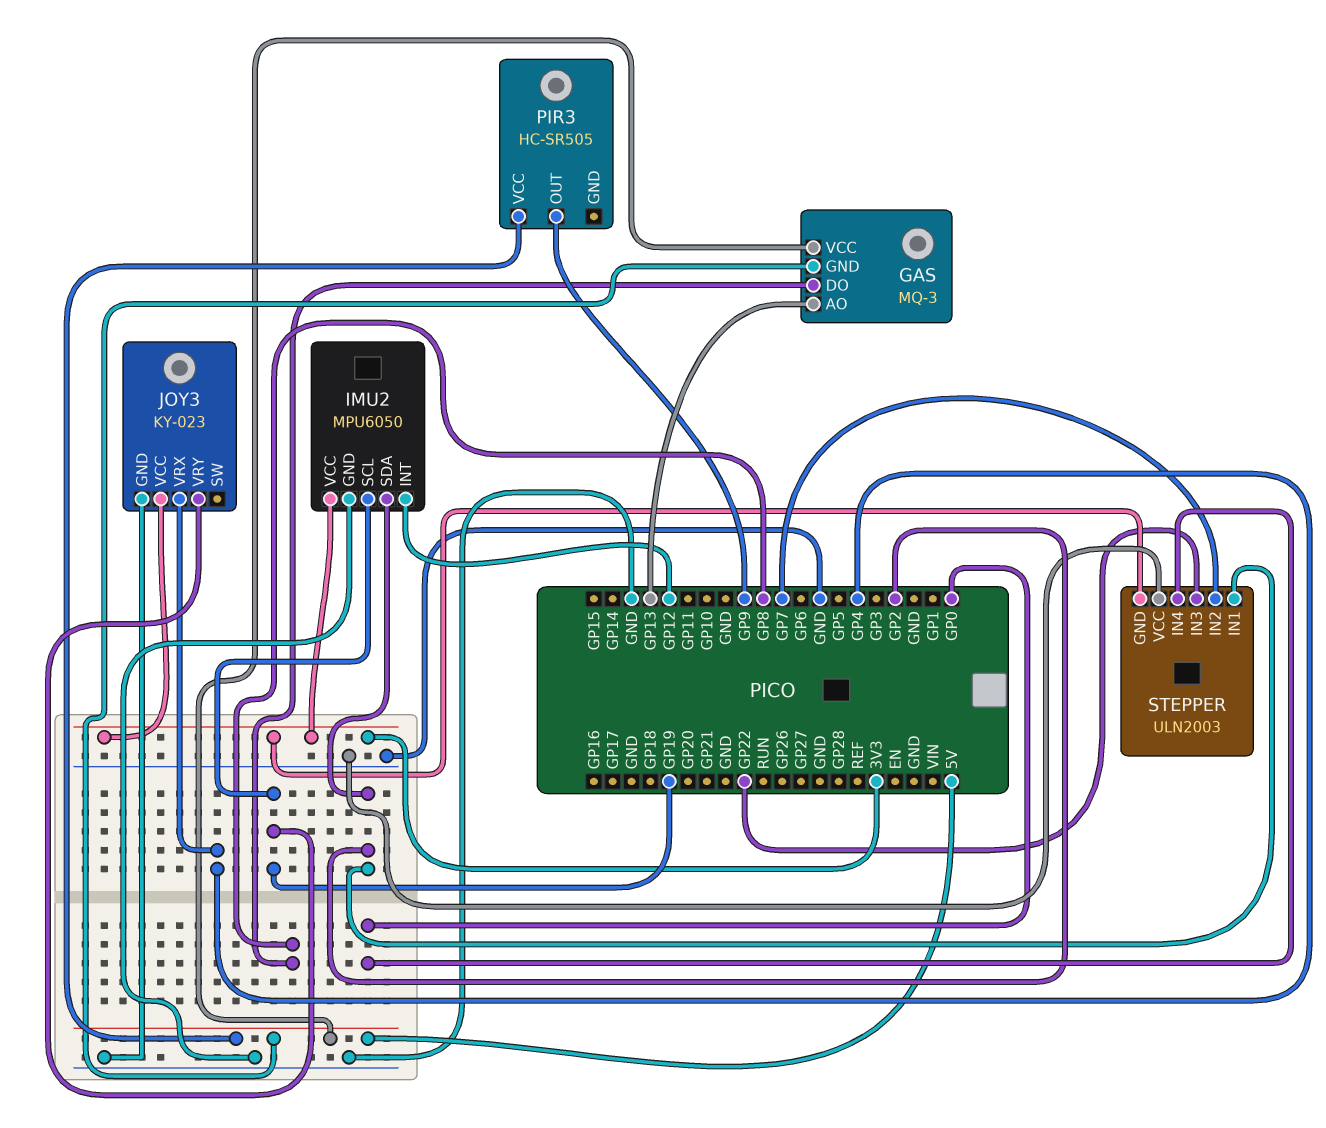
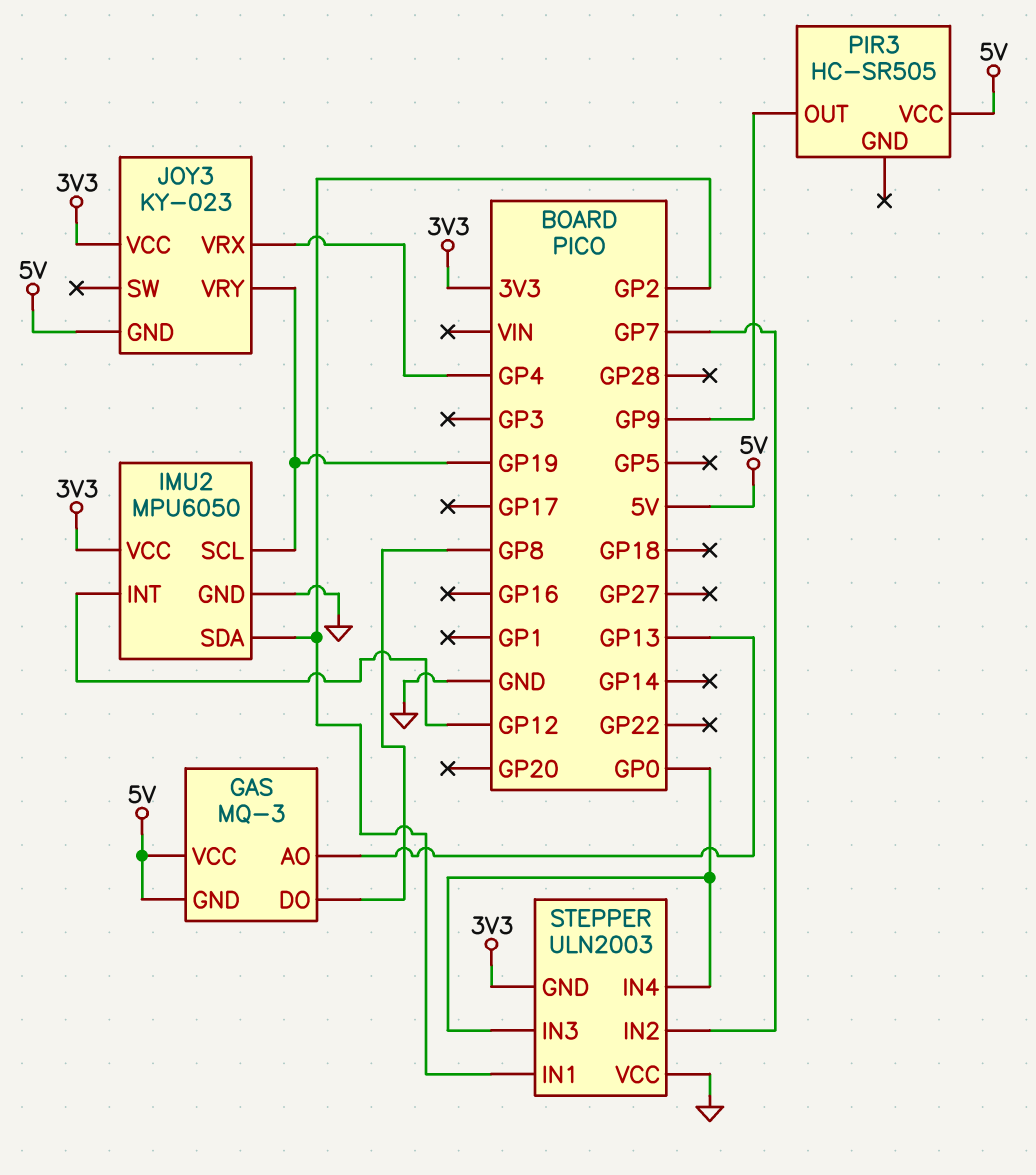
JOY3 pin GND: GND -> 5V
STEPPER pin IN3: GP22 -> GP0

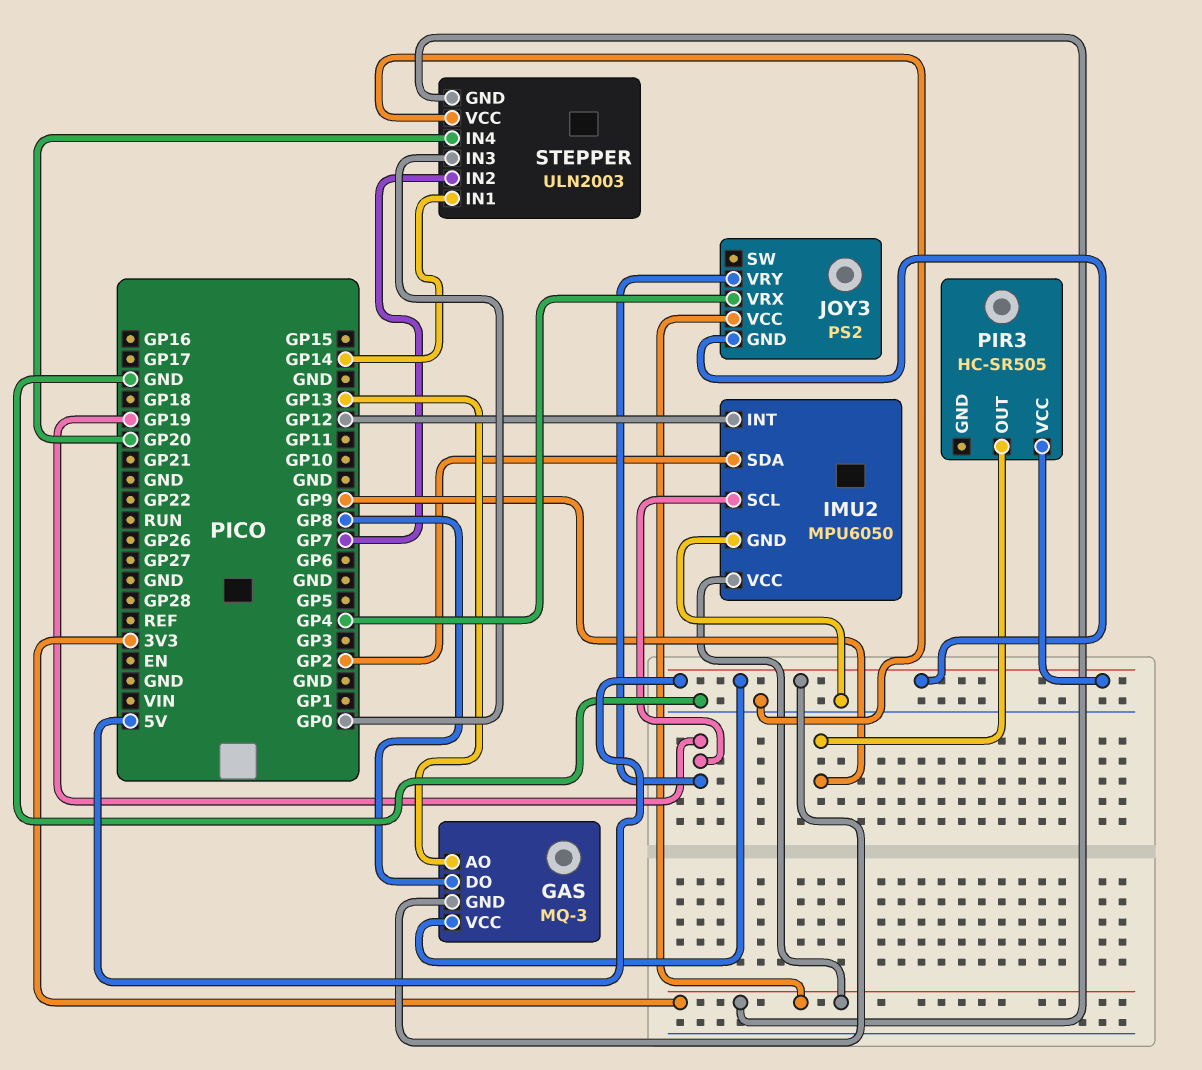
JOY3: KY-023 -> PS2
STEPPER pin IN1: GP2 -> GP14
STEPPER pin IN4: GP0 -> GP20

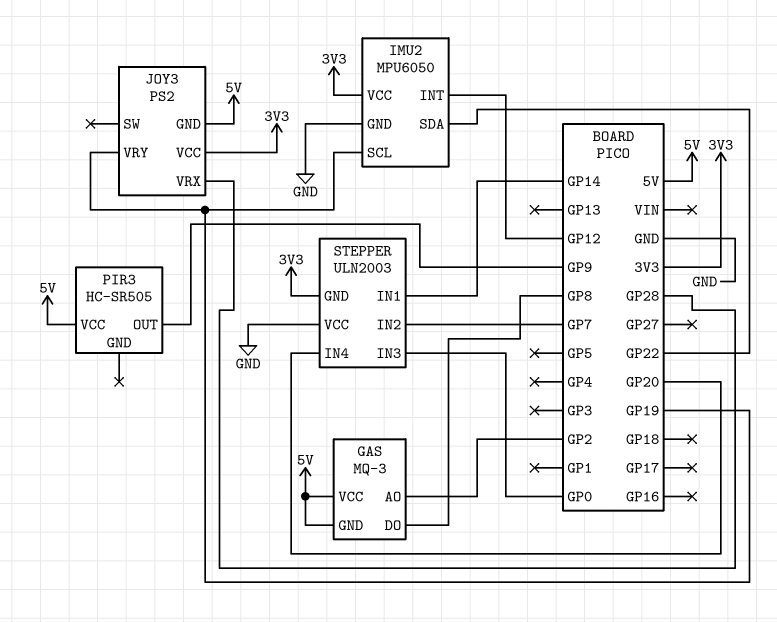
GAS pin AO: GP13 -> GP2
IMU2 pin SDA: GP2 -> GP22
JOY3 pin VRX: GP4 -> GP28

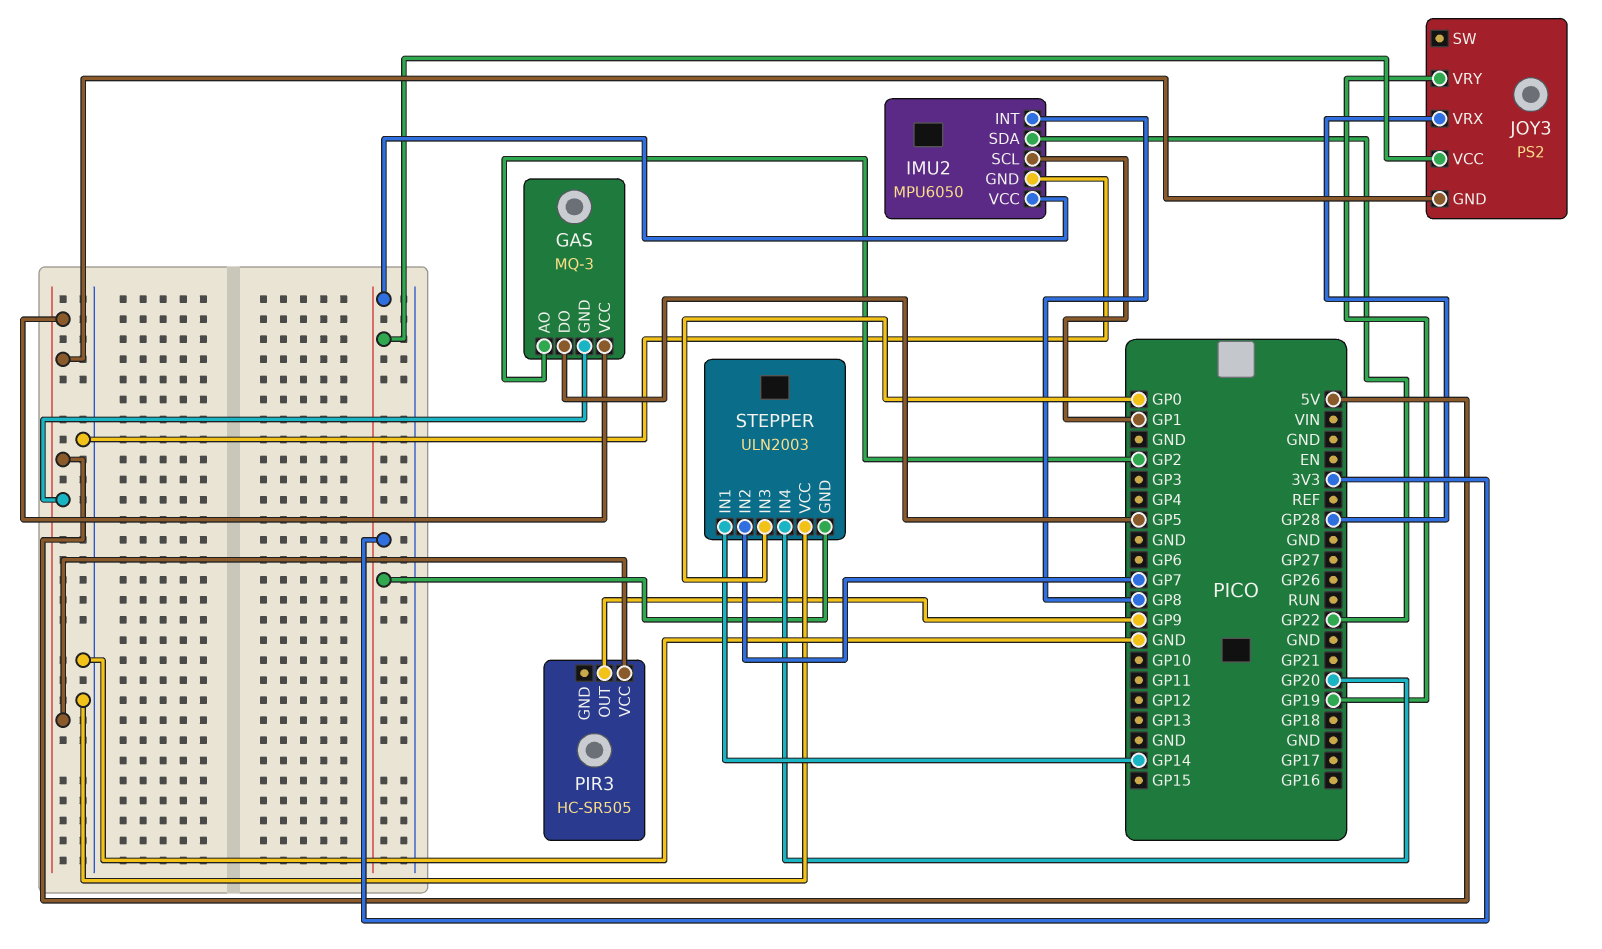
GAS pin DO: GP8 -> GP5
IMU2 pin INT: GP12 -> GP8
IMU2 pin SCL: GP19 -> GP1

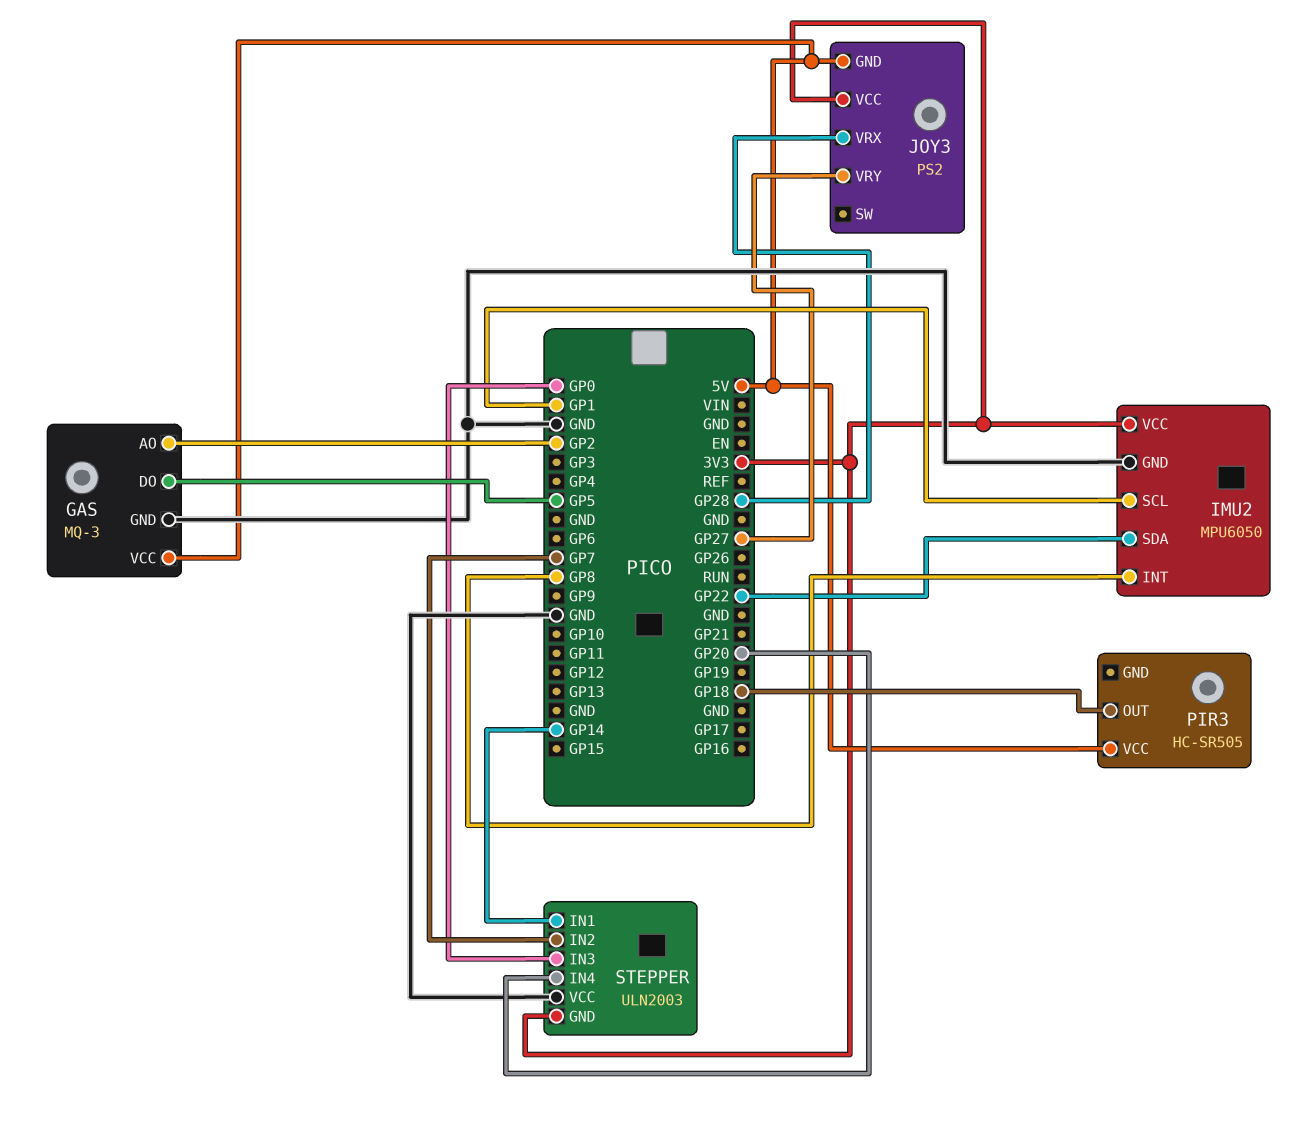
GAS pin GND: 5V -> GND
JOY3 pin VRY: GP19 -> GP27
PIR3 pin OUT: GP9 -> GP18

